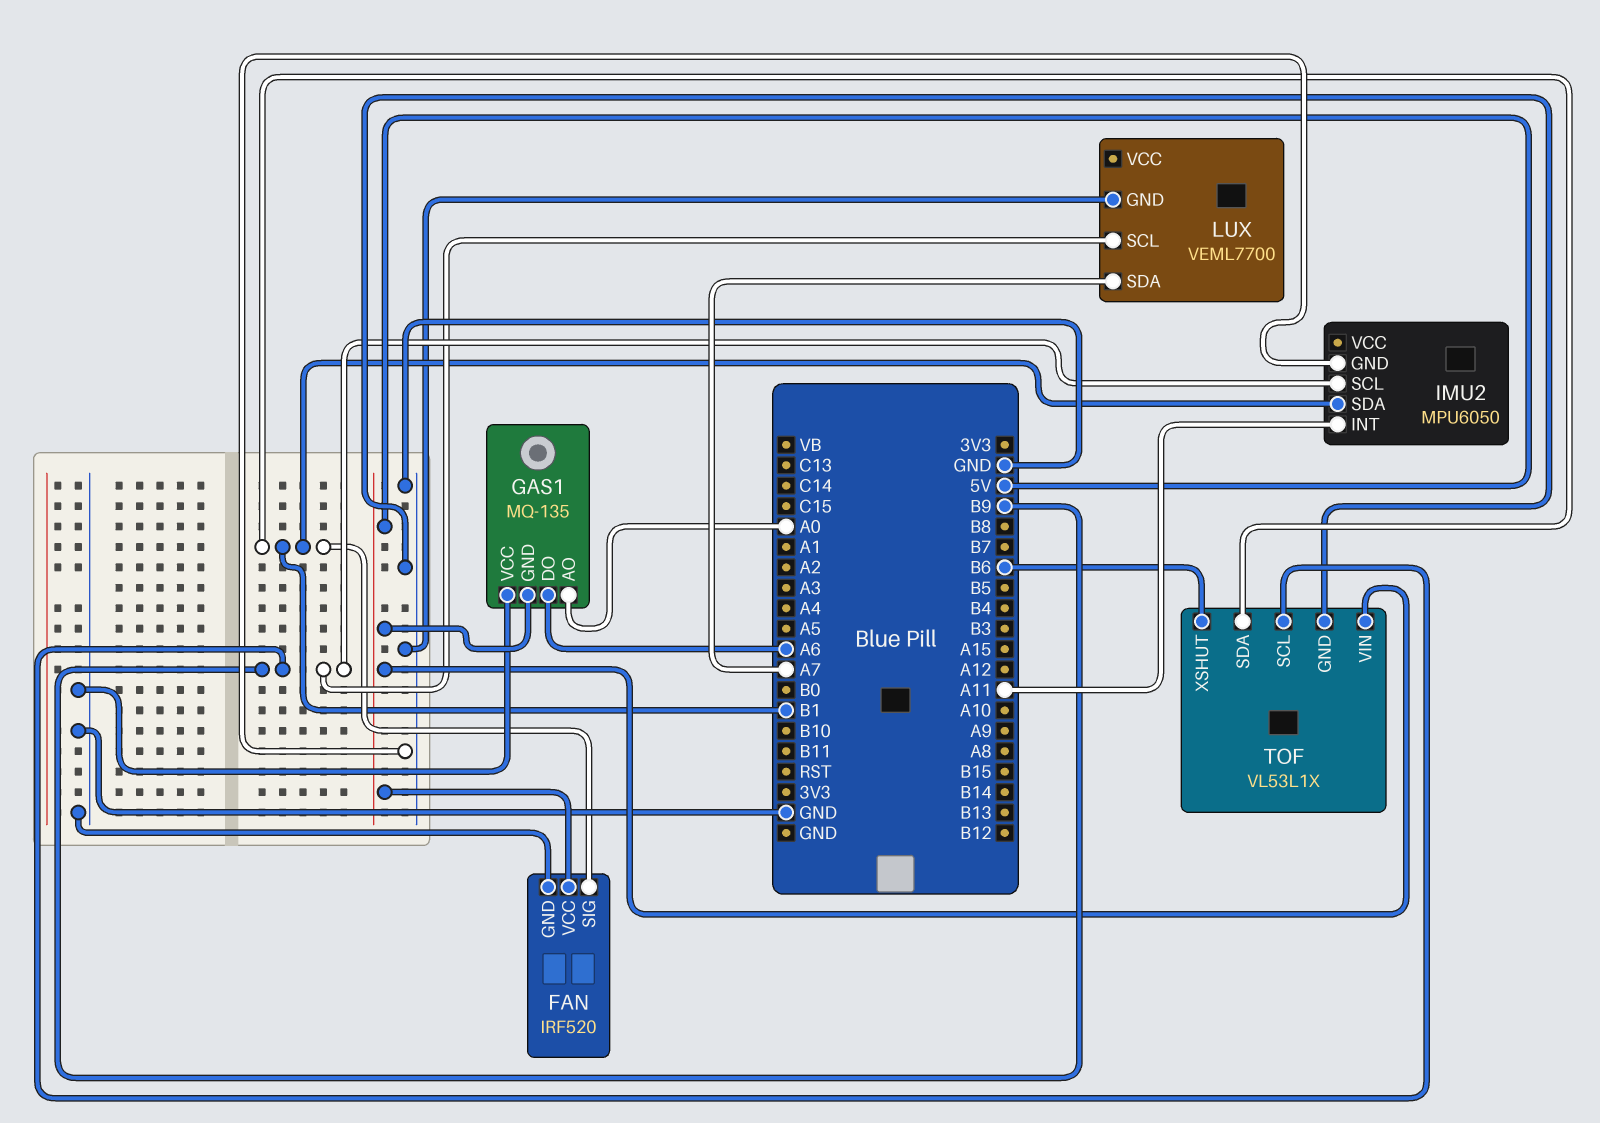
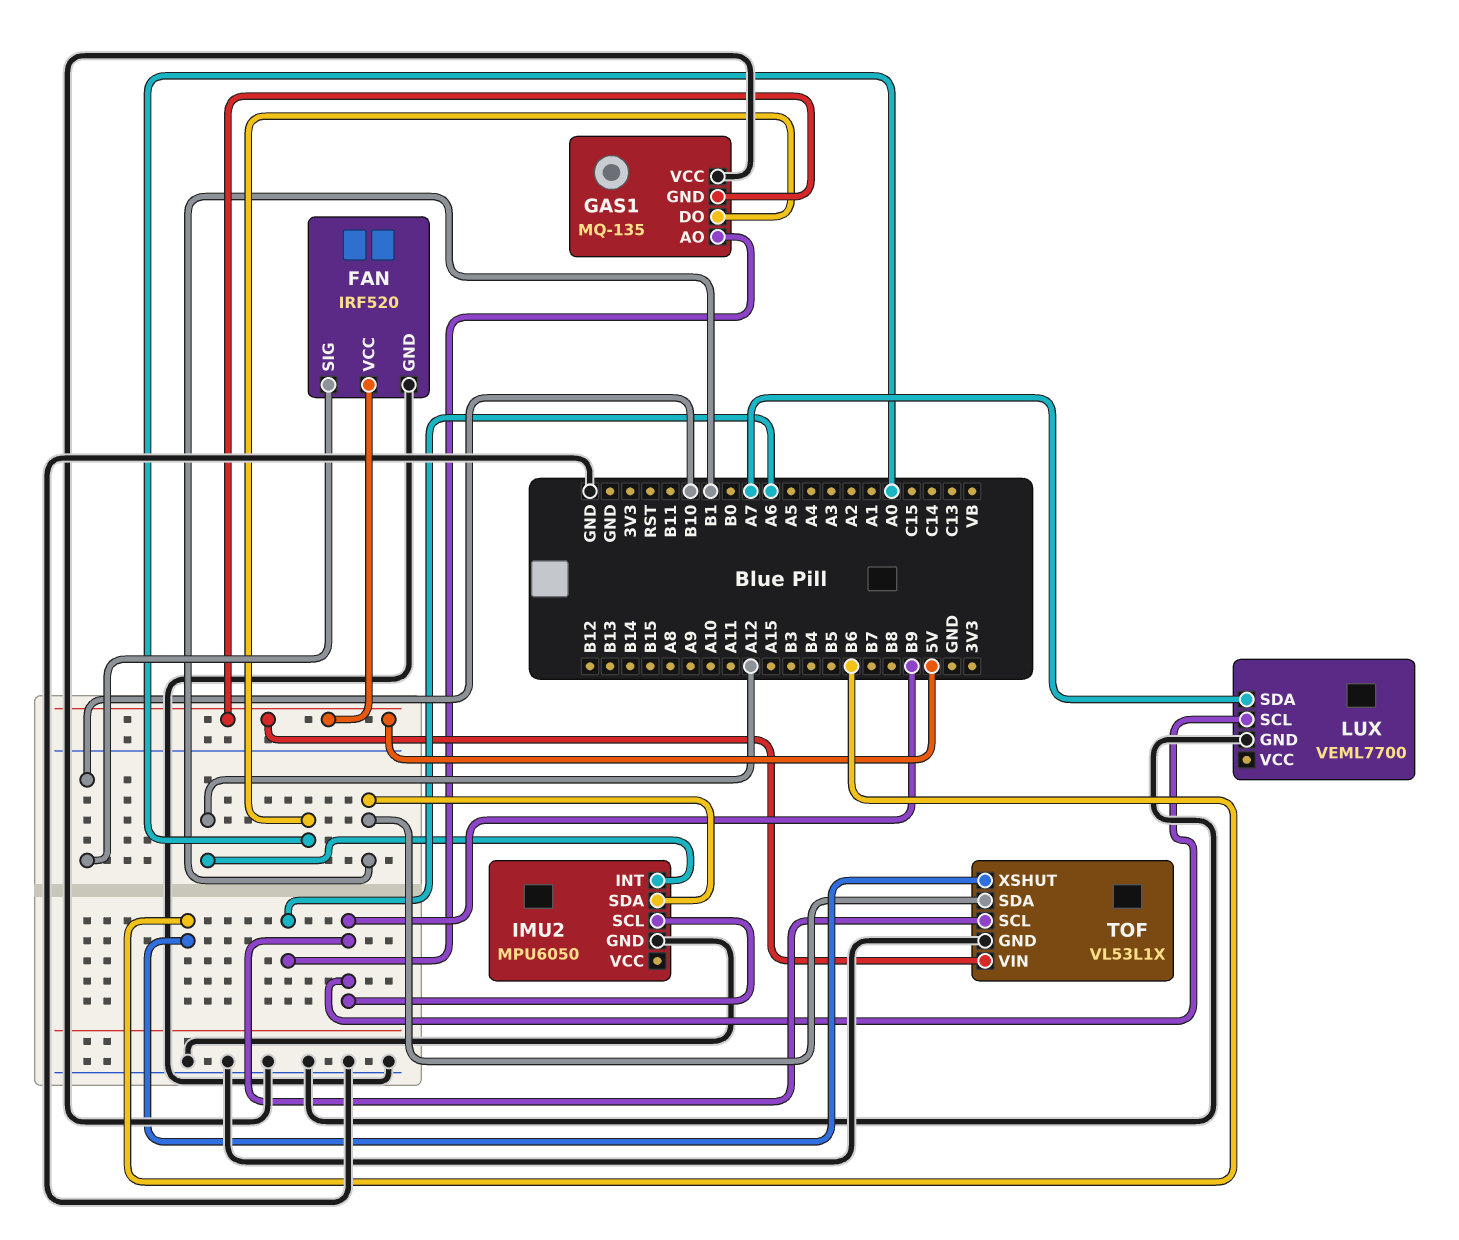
FAN pin SIG: B1 -> B10
GAS1 pin AO: A0 -> A6
GAS1 pin DO: A6 -> A0
IMU2 pin INT: A11 -> A12

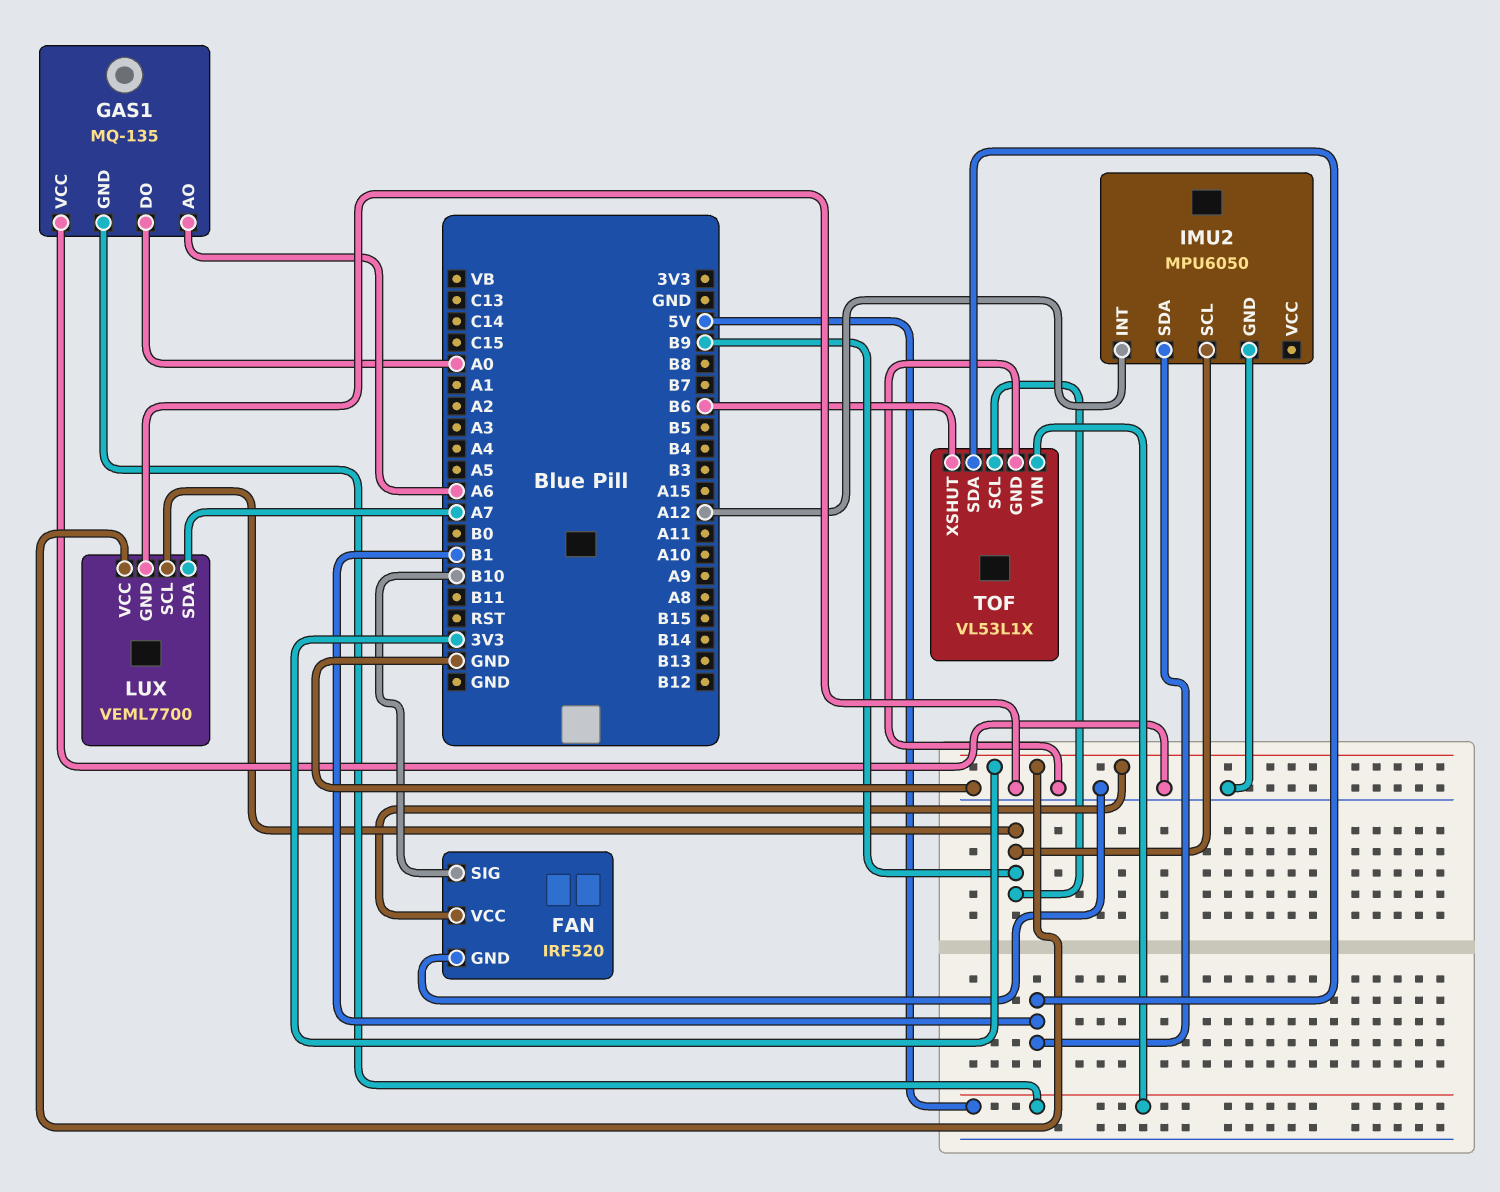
FAN pin VCC: 5V -> 3V3
LUX pin VCC: none -> 3V3

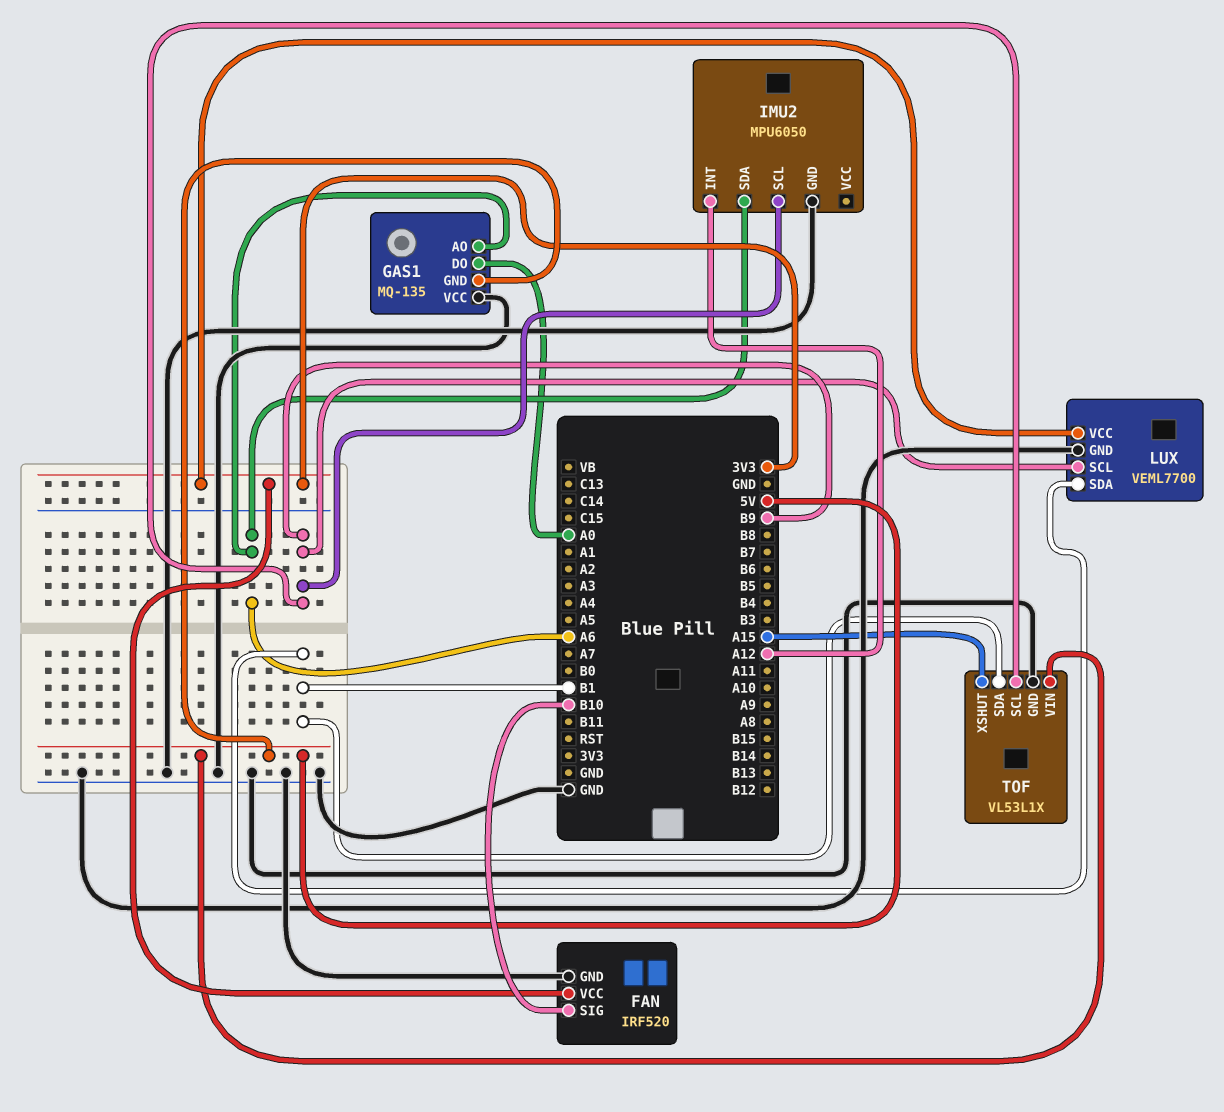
IMU2 pin SDA: B1 -> A6
LUX pin SDA: A7 -> B1
TOF pin XSHUT: B6 -> A15

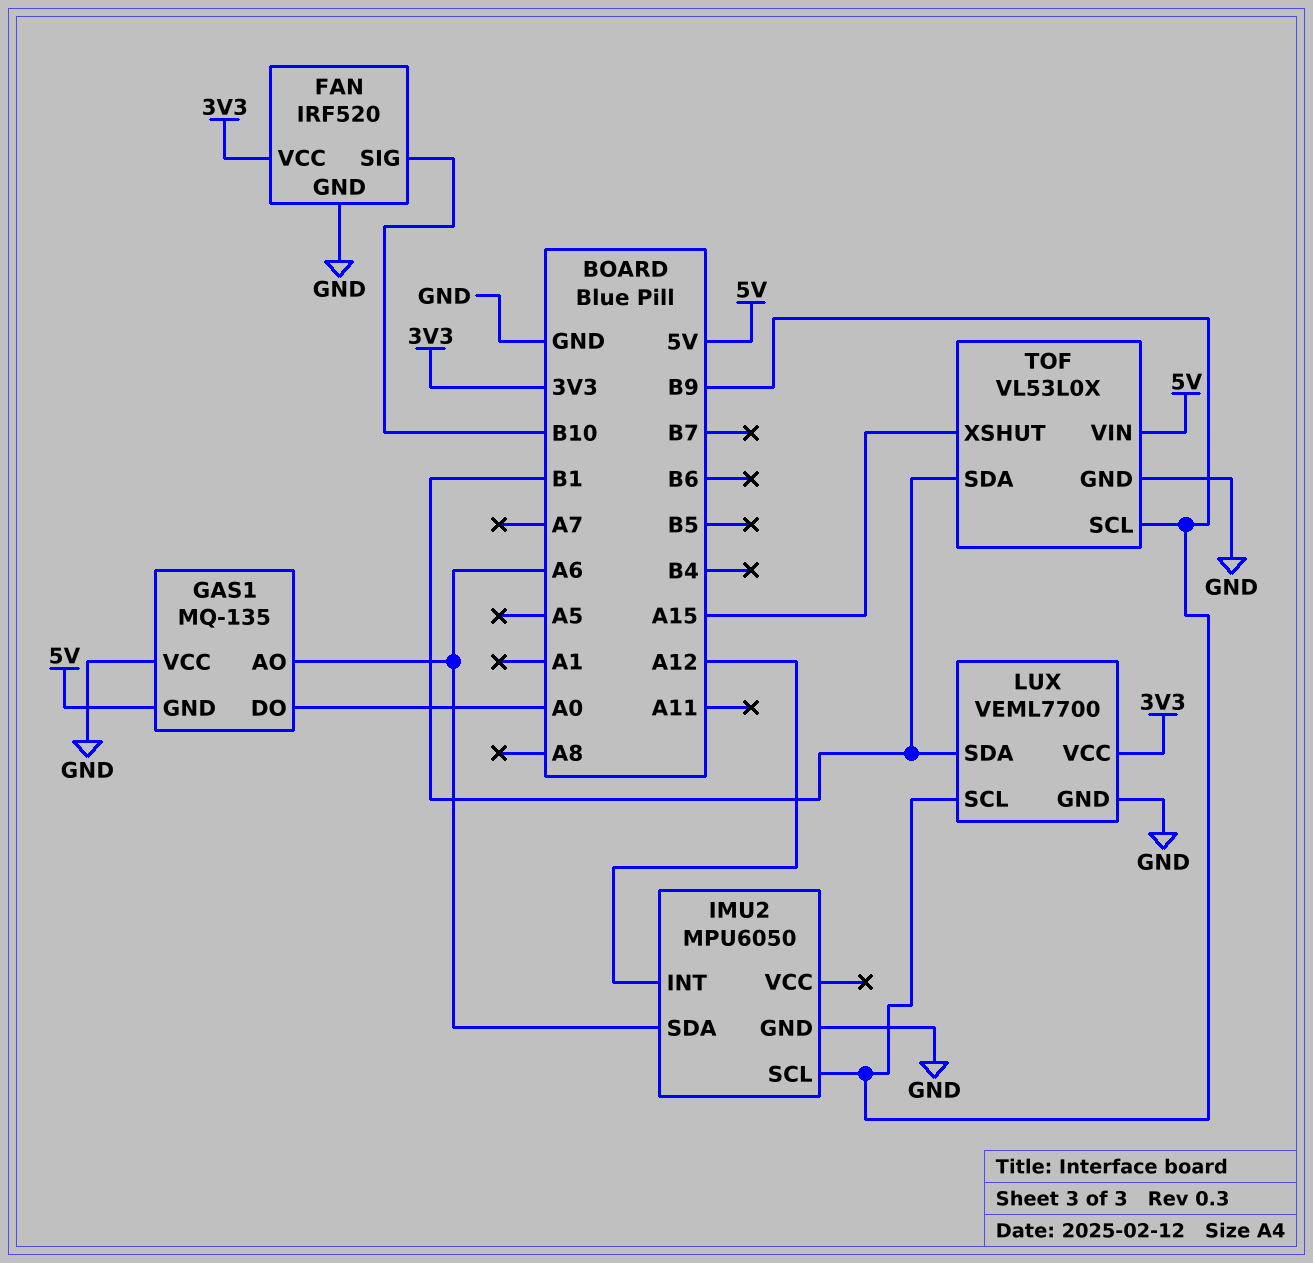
TOF: VL53L1X -> VL53L0X

